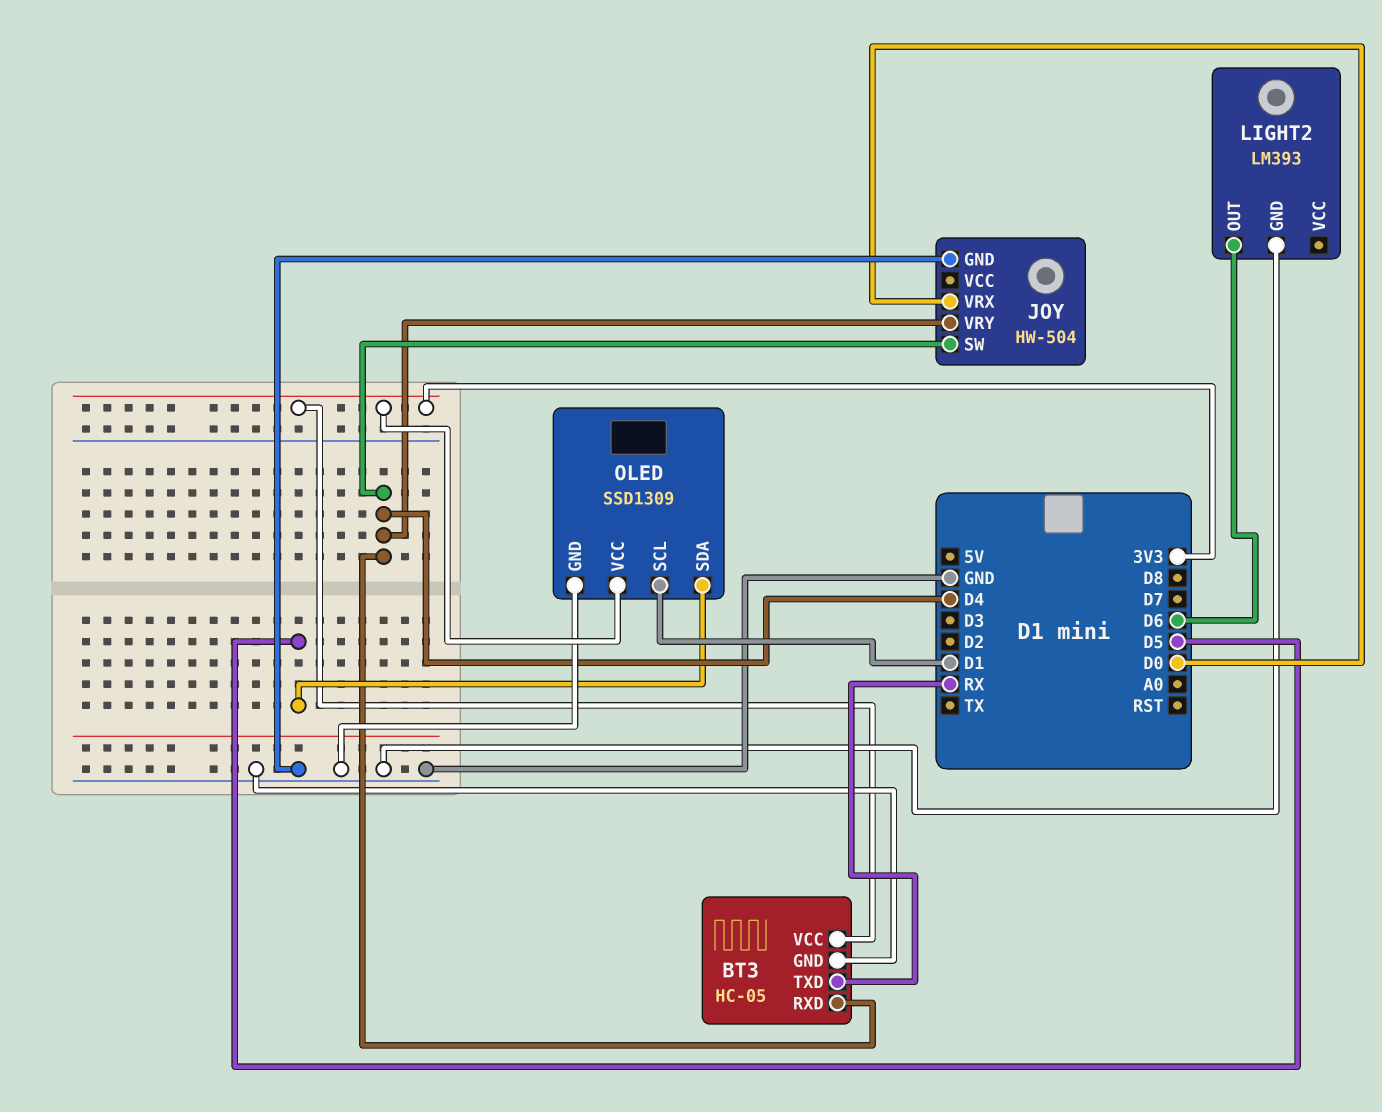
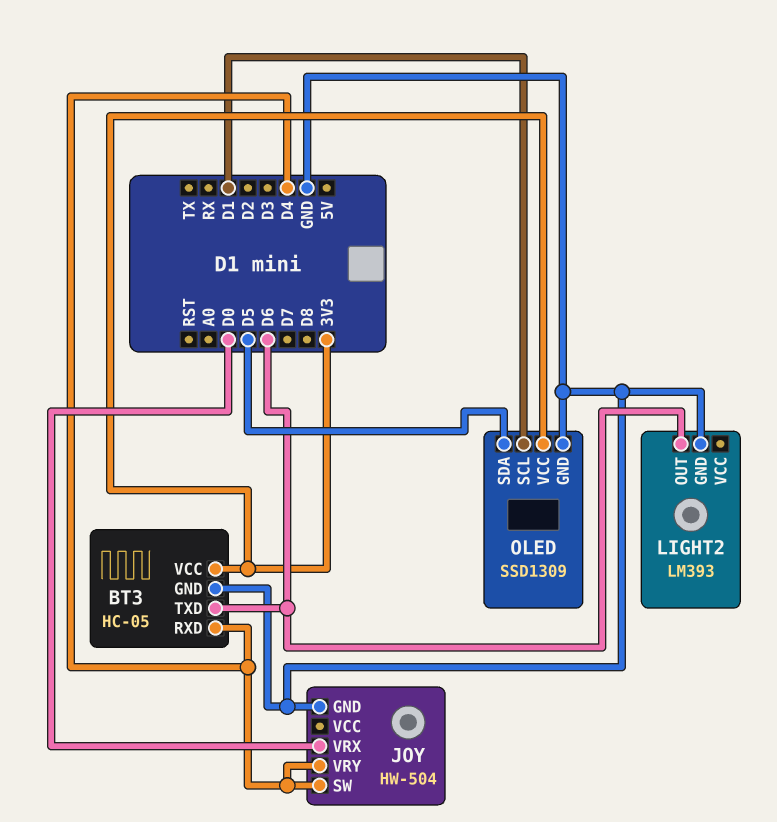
BT3 pin TXD: RX -> D6

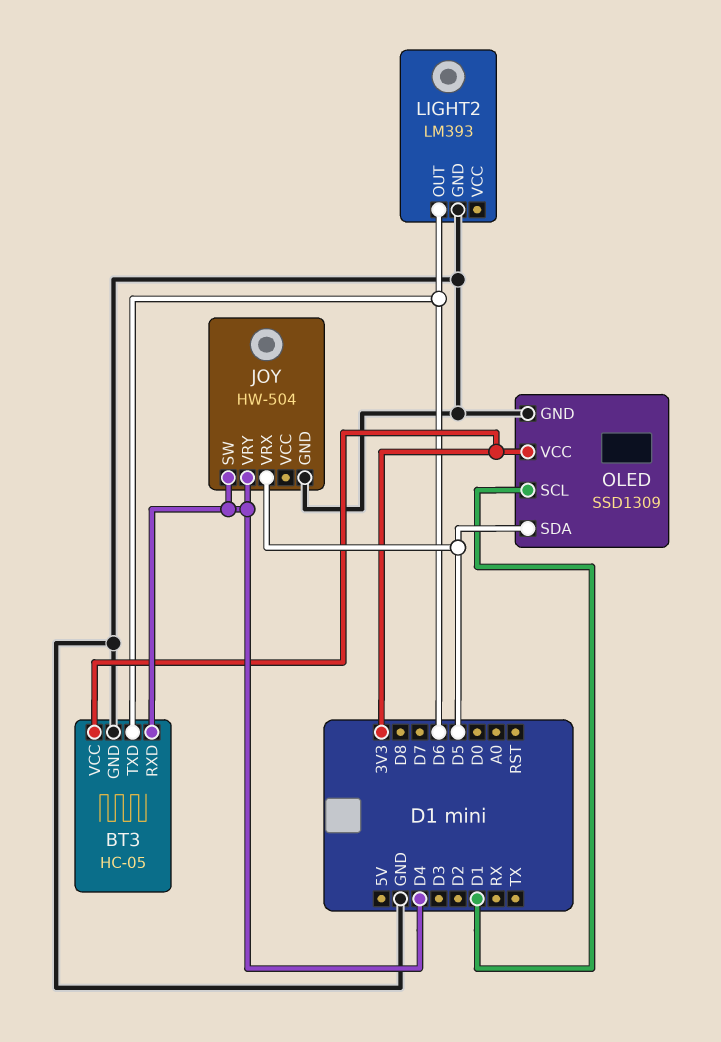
JOY pin VRX: D0 -> D5

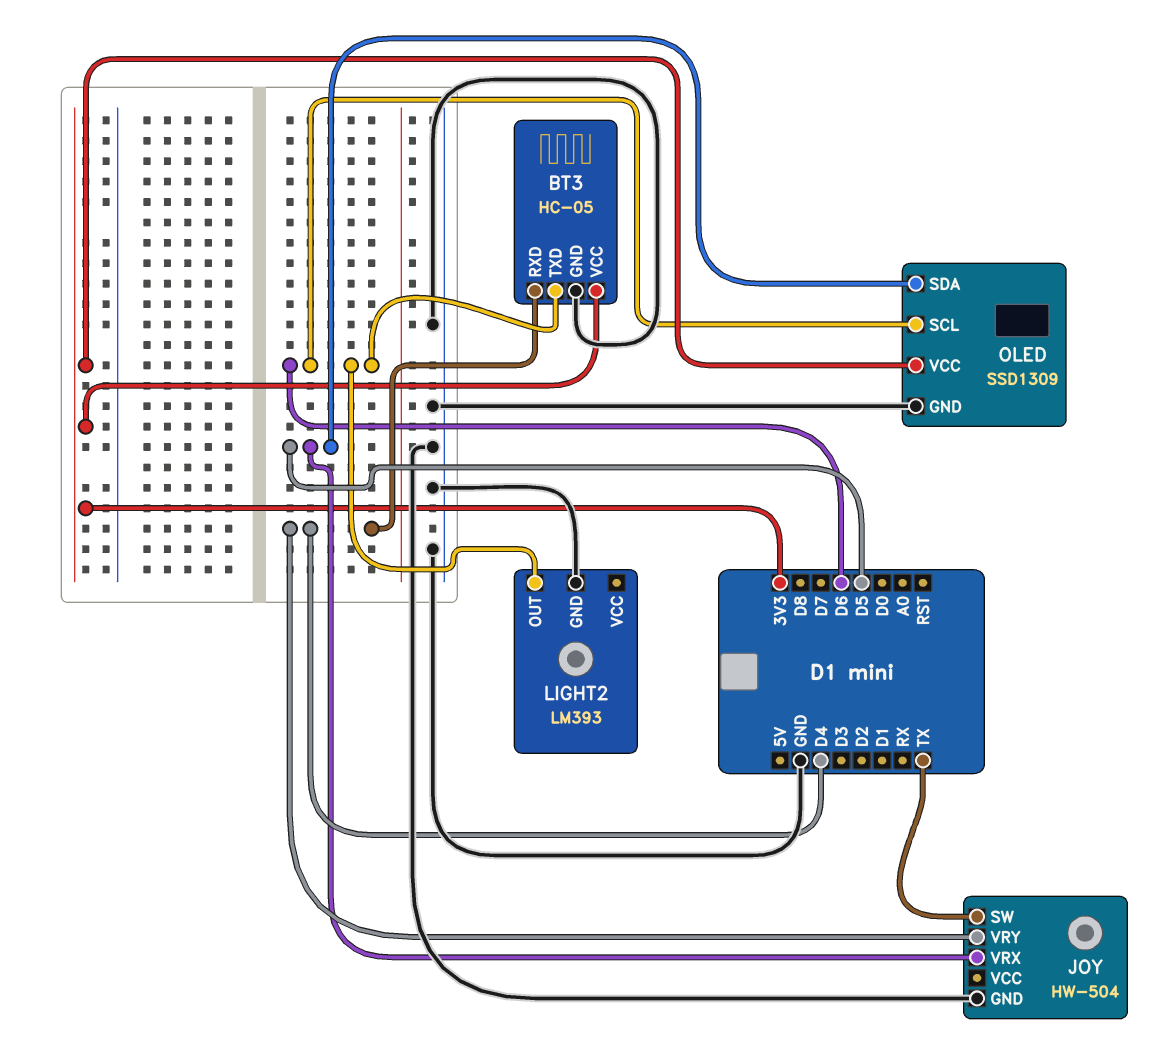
JOY pin SW: D4 -> TX
OLED pin SCL: D1 -> D6

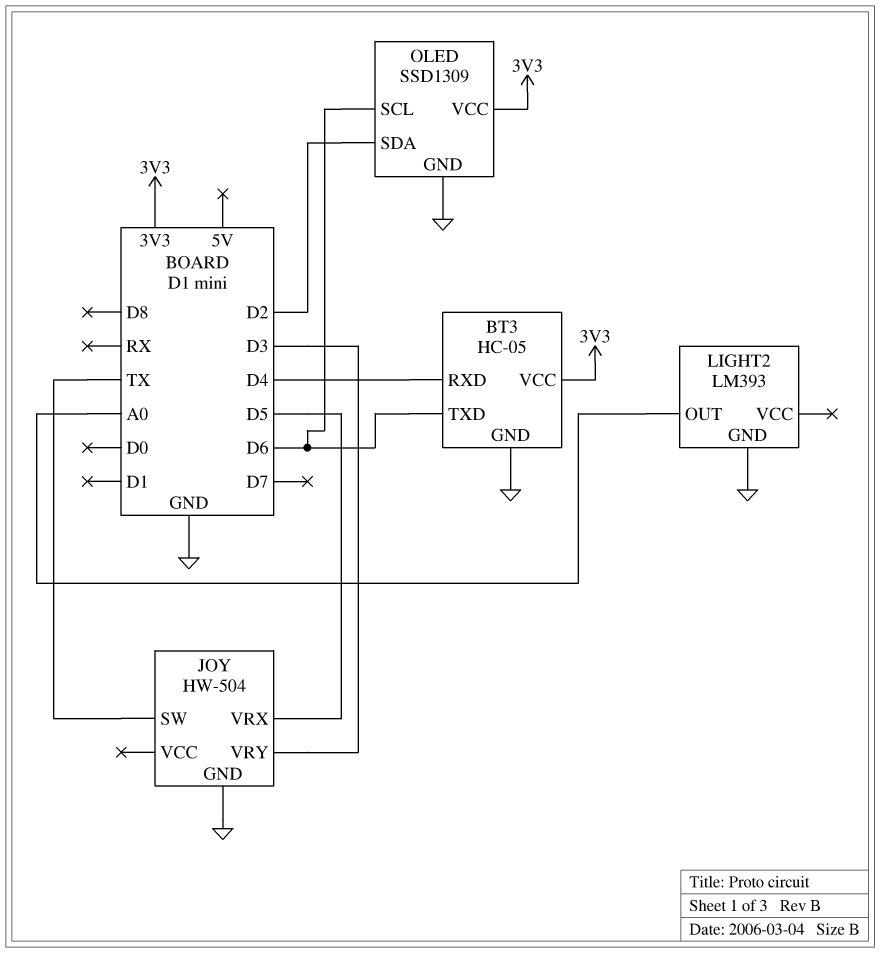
JOY pin VRY: D4 -> D3
LIGHT2 pin OUT: D6 -> A0
OLED pin SDA: D5 -> D2

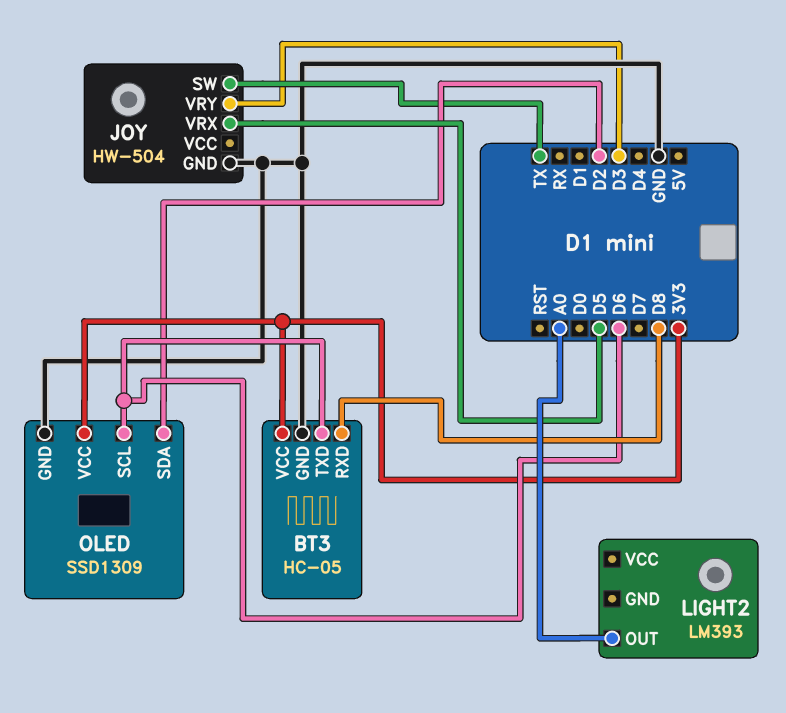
BT3 pin RXD: D4 -> D8
LIGHT2 pin GND: GND -> none

